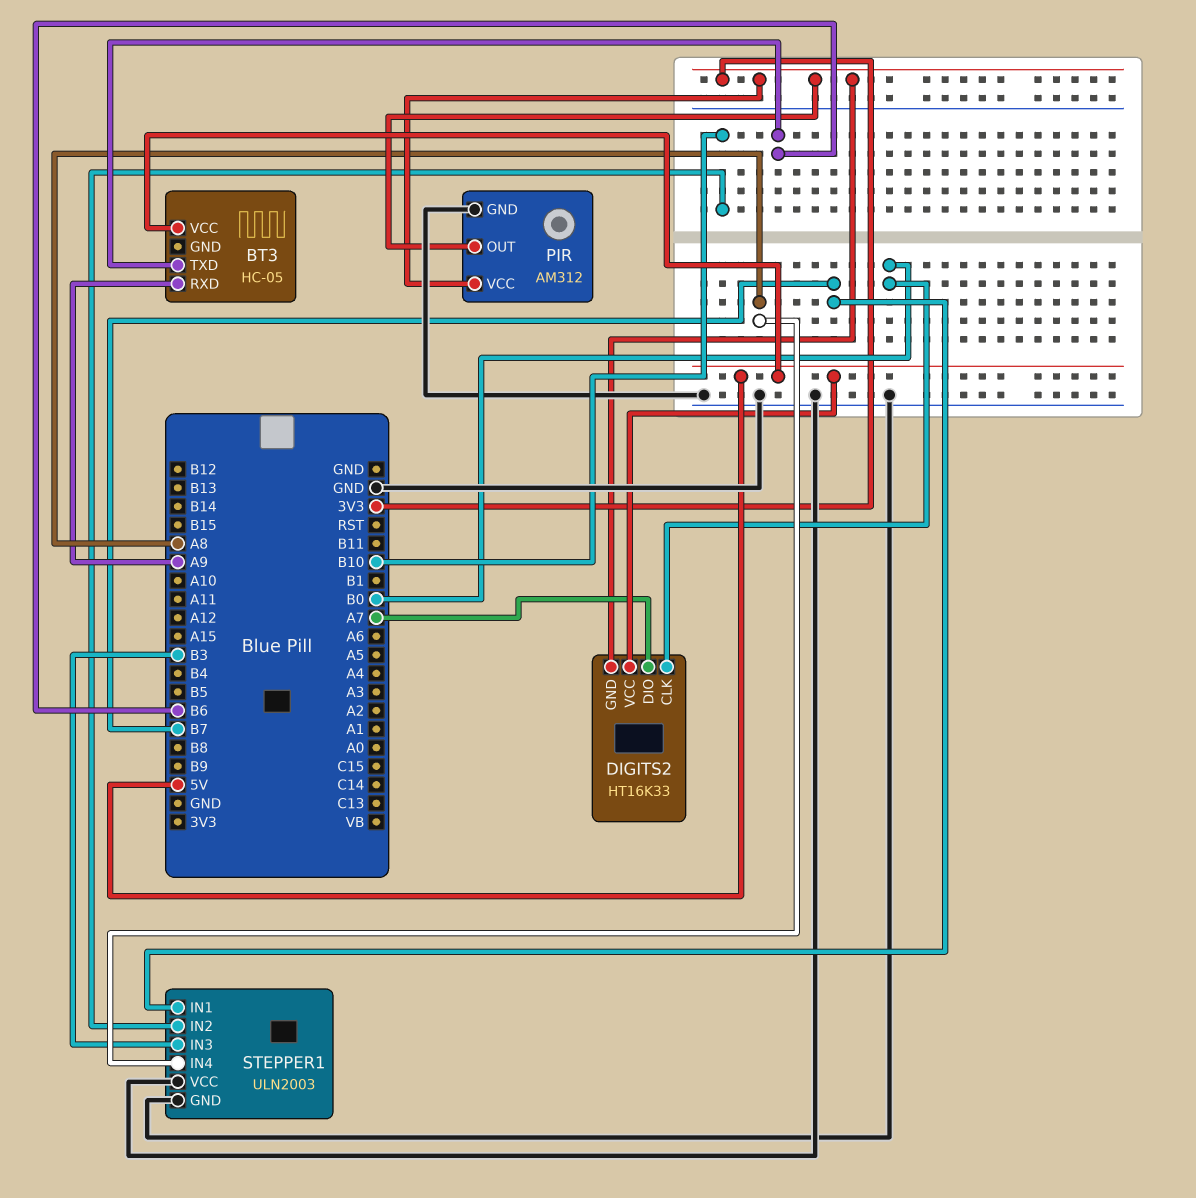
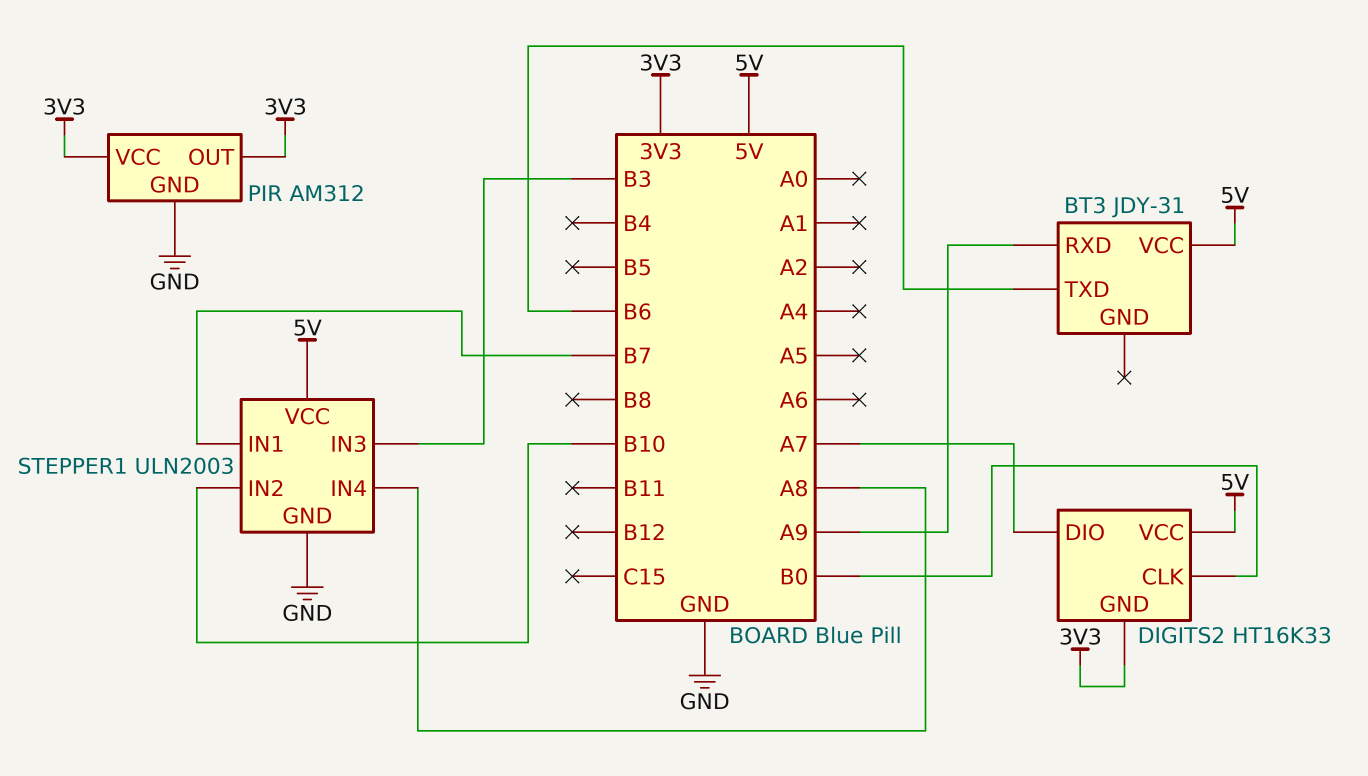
BT3: HC-05 -> JDY-31
STEPPER1 pin VCC: GND -> 5V

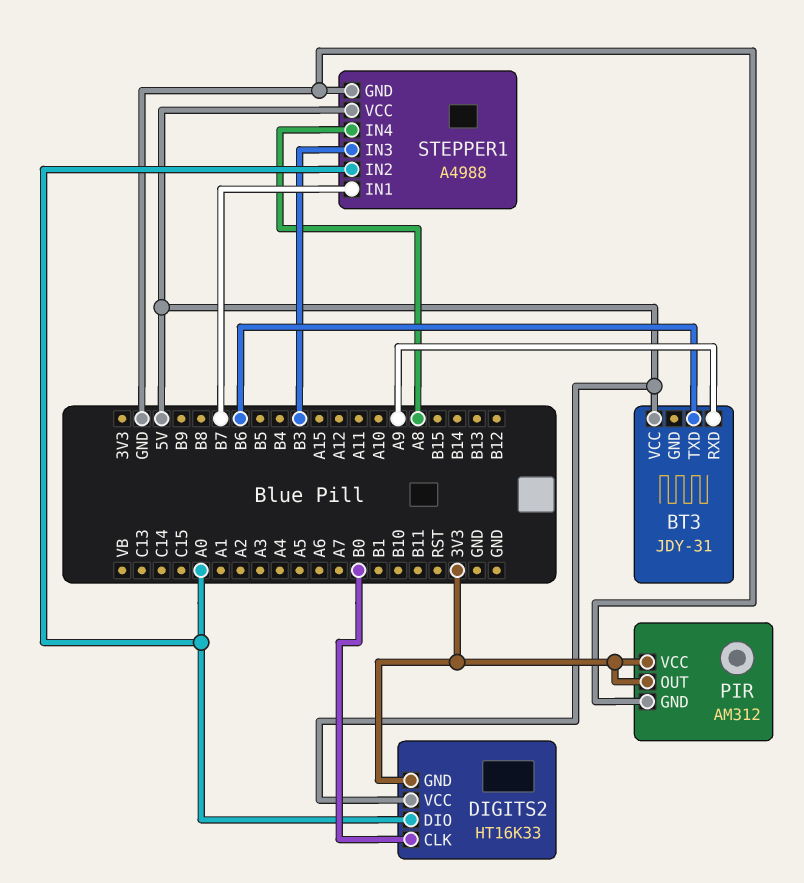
DIGITS2 pin DIO: A7 -> A0
STEPPER1: ULN2003 -> A4988
STEPPER1 pin IN2: B10 -> A0

